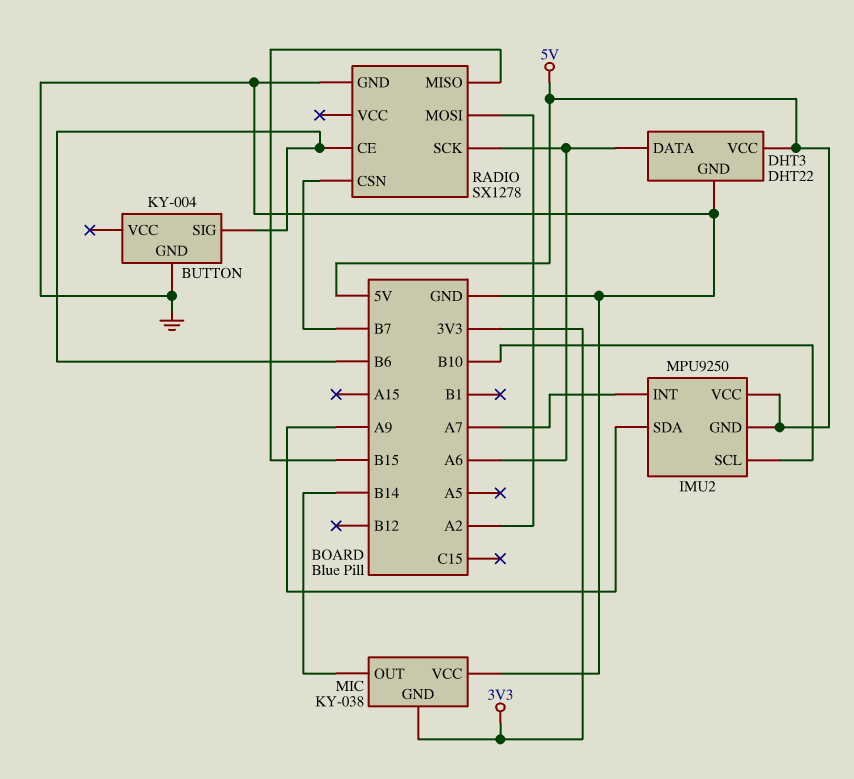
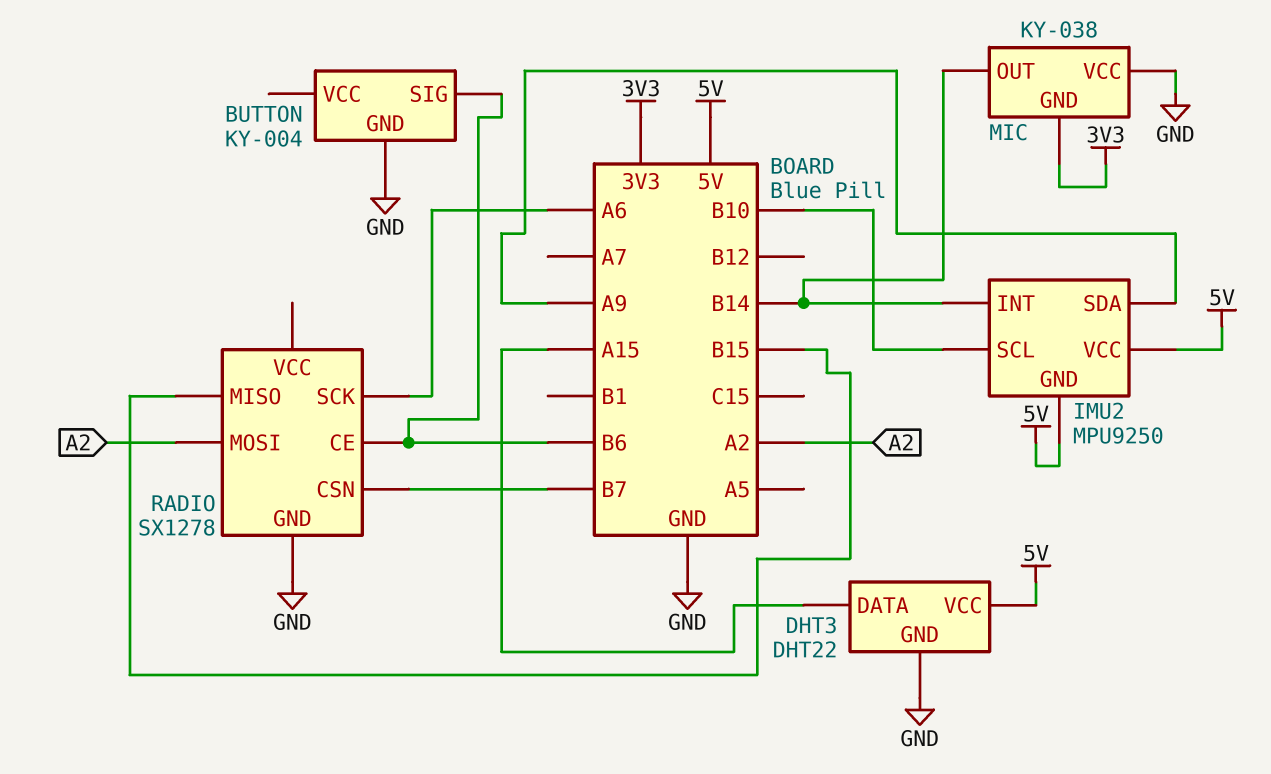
DHT3 pin DATA: A6 -> A15
IMU2 pin INT: A7 -> B14

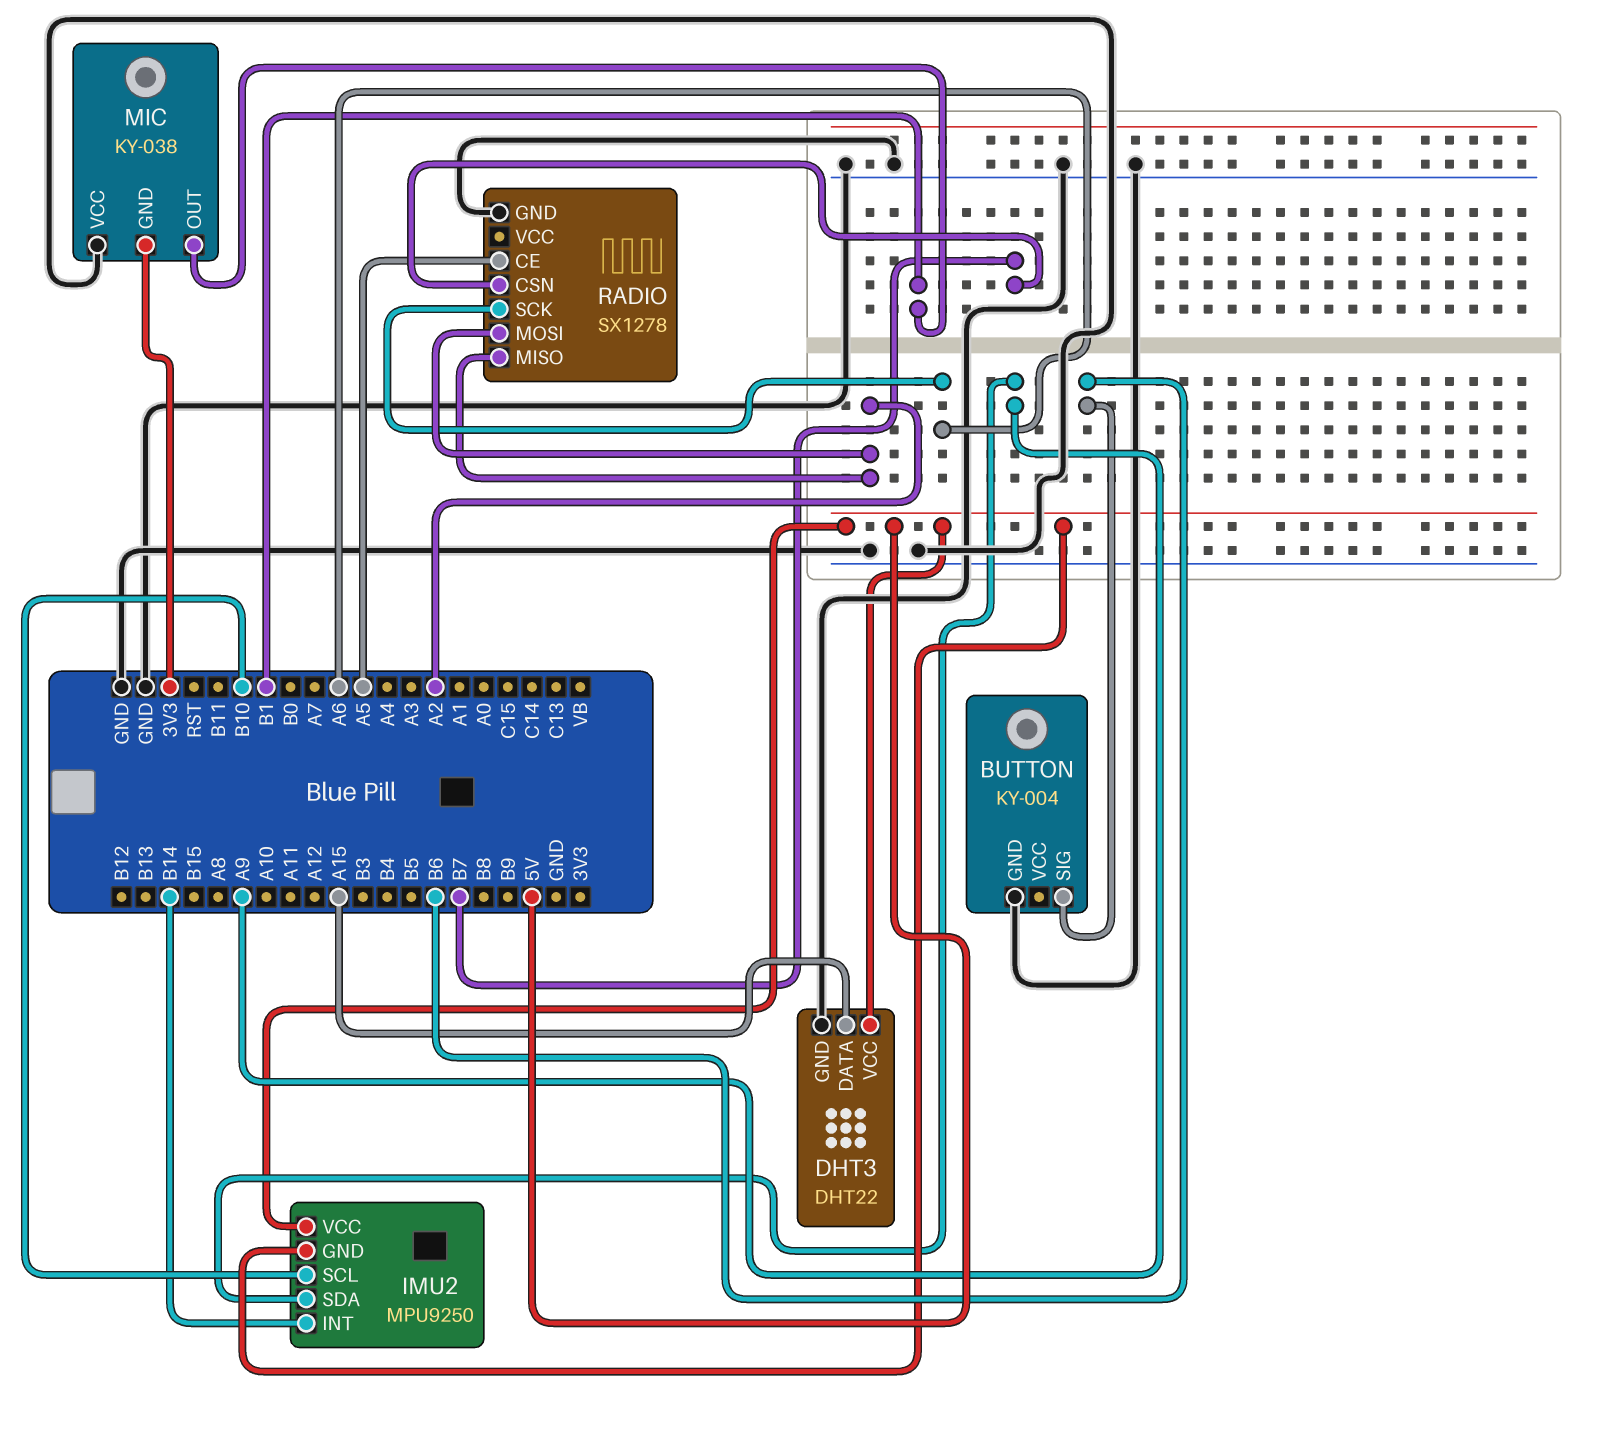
MIC pin OUT: B14 -> B1
RADIO pin CE: B6 -> A5
RADIO pin MISO: B15 -> A2

